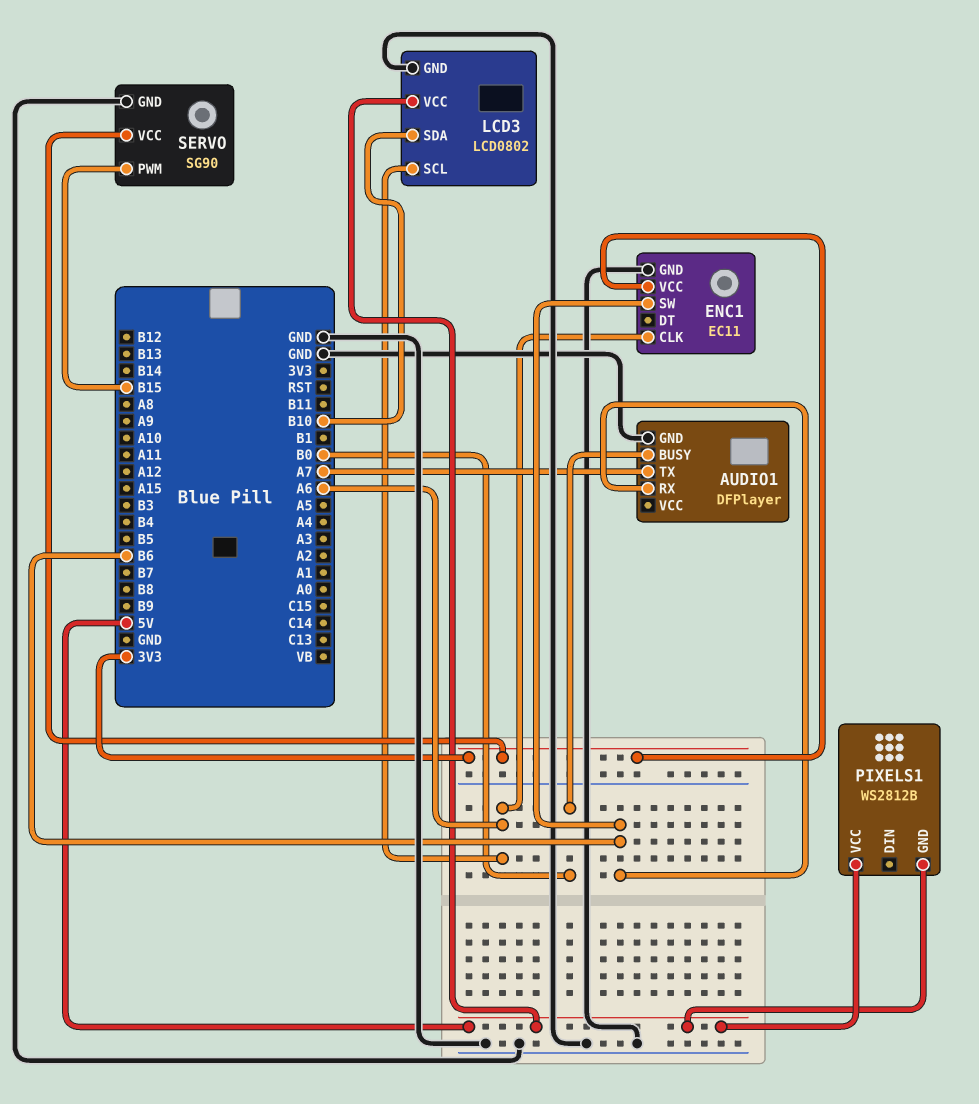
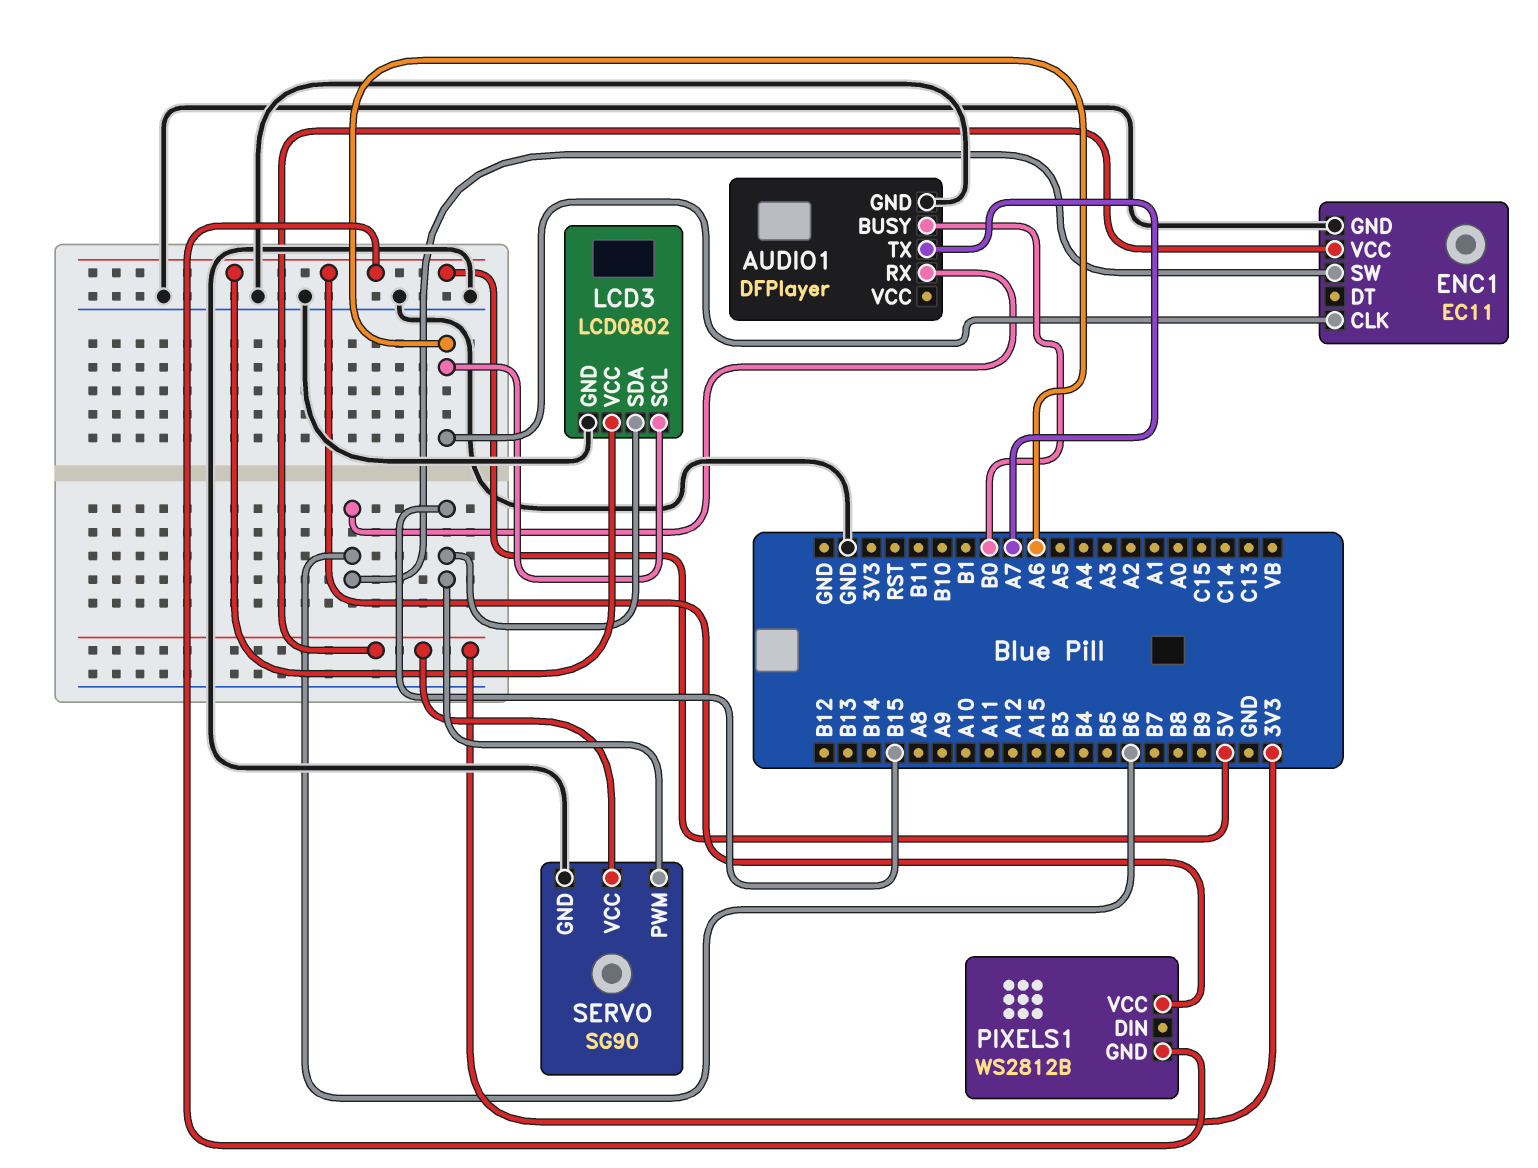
LCD3 pin SDA: B10 -> B15

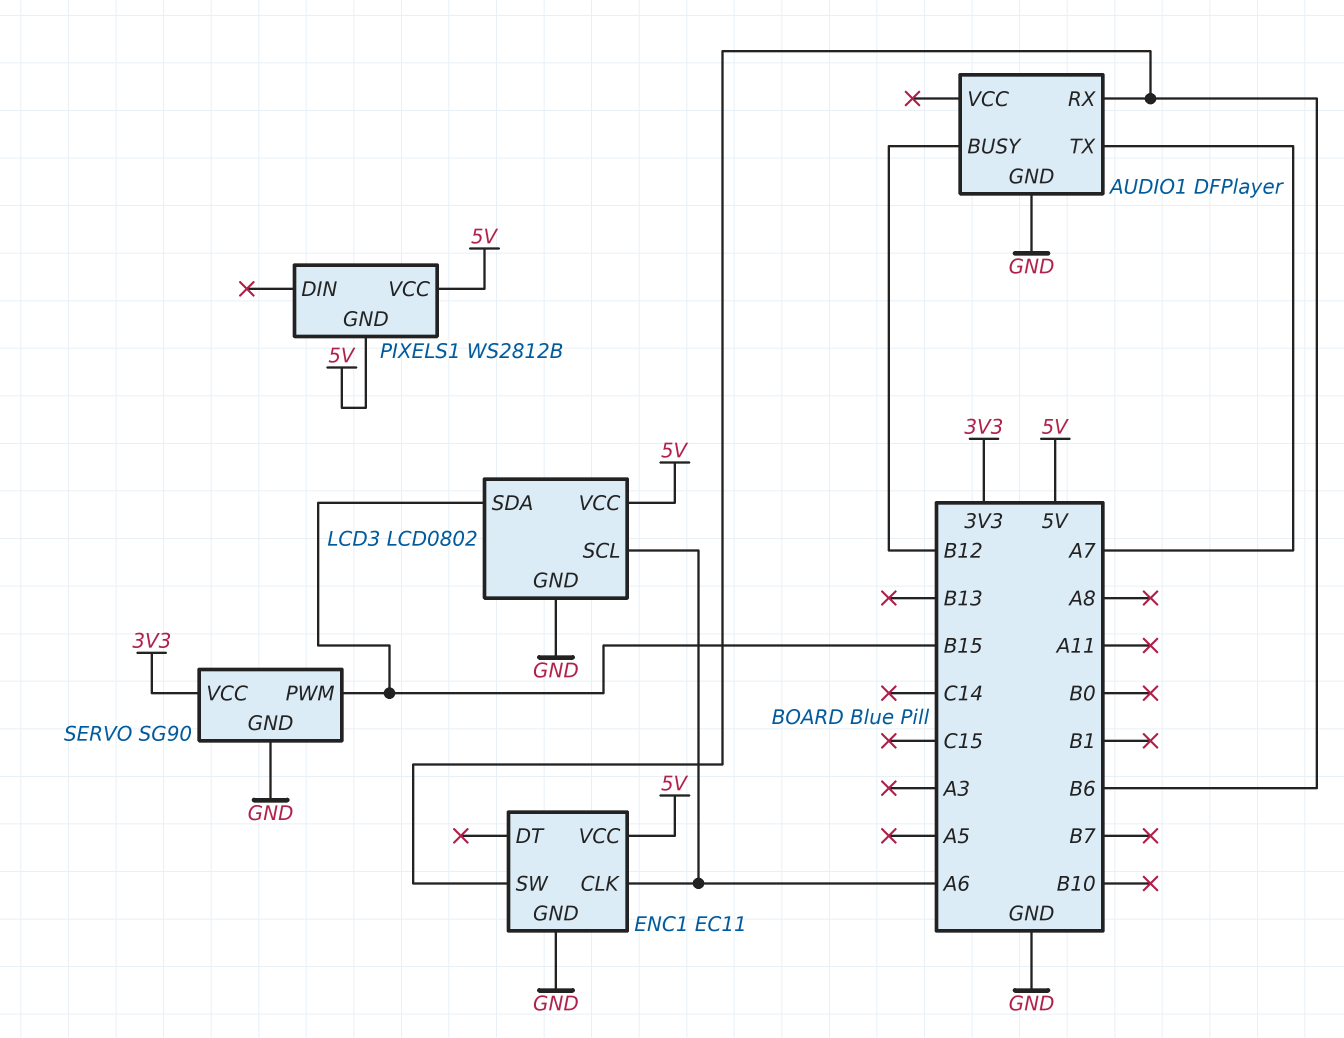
AUDIO1 pin BUSY: B0 -> B12
ENC1 pin VCC: 3V3 -> 5V

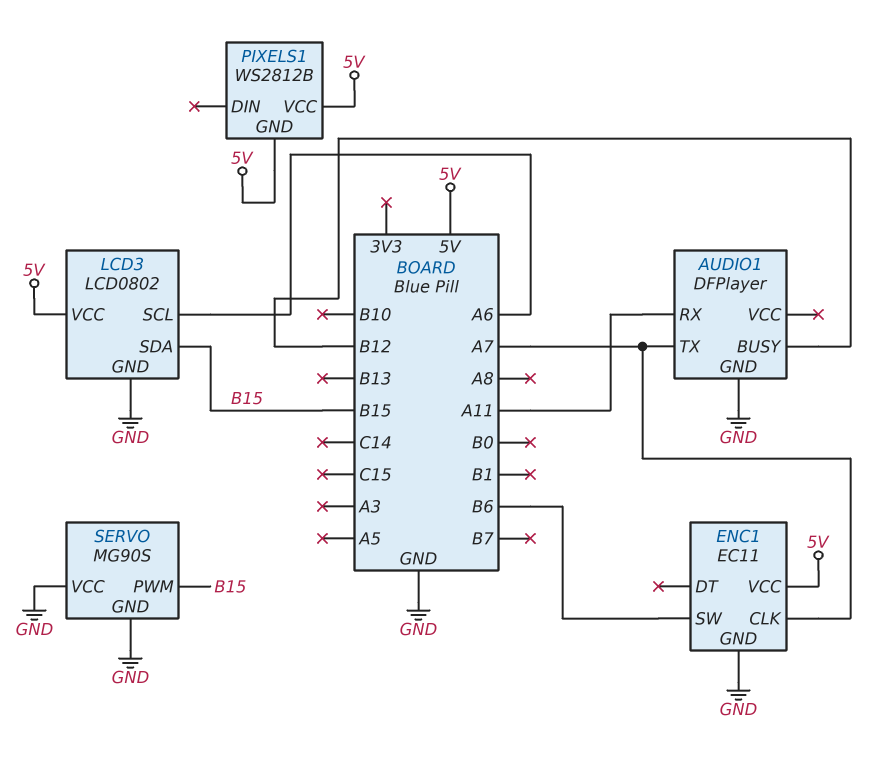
AUDIO1 pin RX: B6 -> A11
ENC1 pin CLK: A6 -> A7
SERVO: SG90 -> MG90S
SERVO pin VCC: 3V3 -> GND

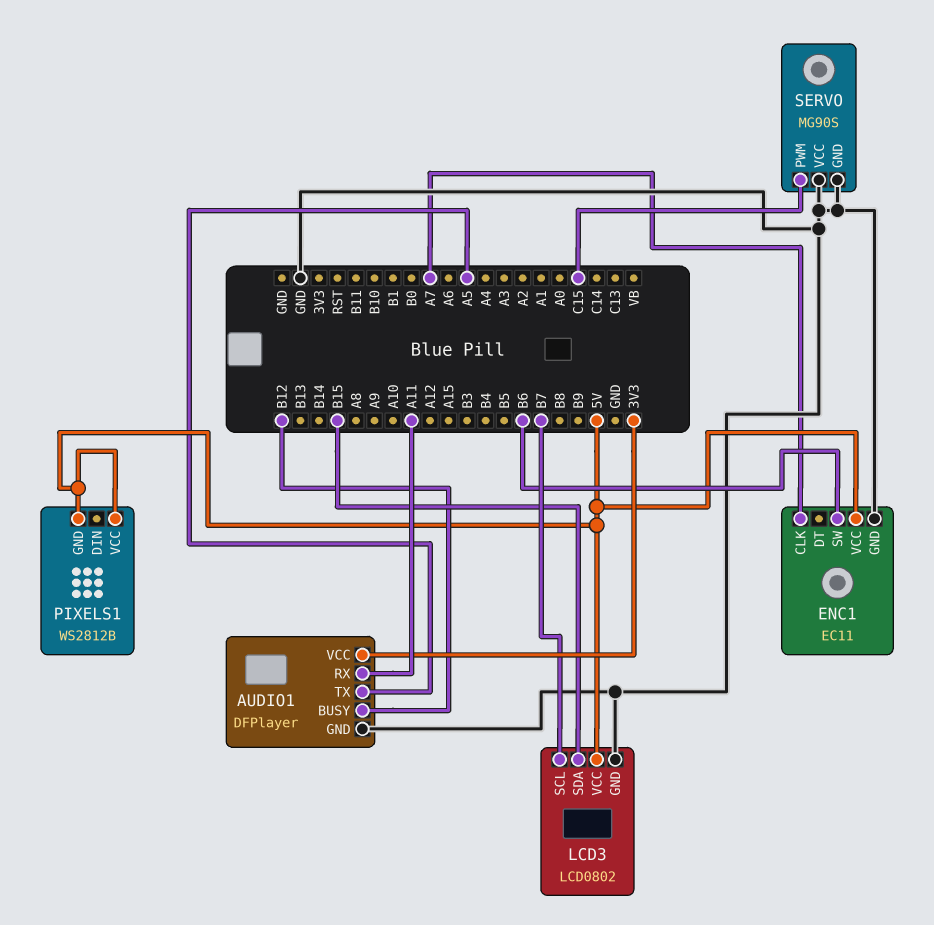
AUDIO1 pin TX: A7 -> A5
AUDIO1 pin VCC: none -> 3V3
LCD3 pin SCL: A6 -> B7
SERVO pin PWM: B15 -> C15

